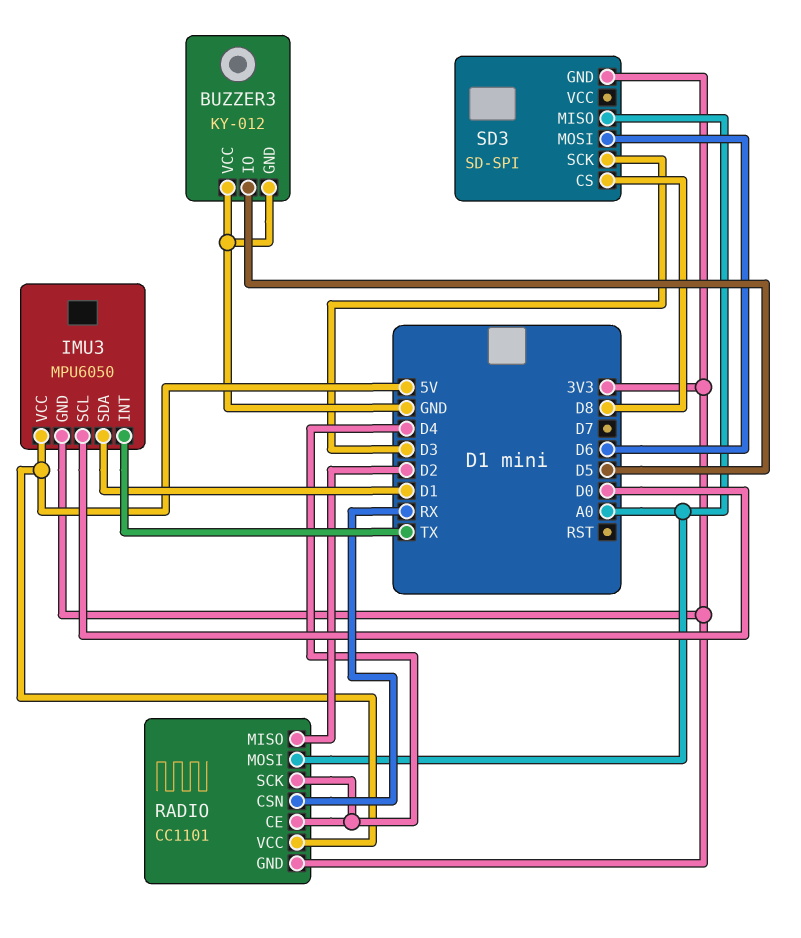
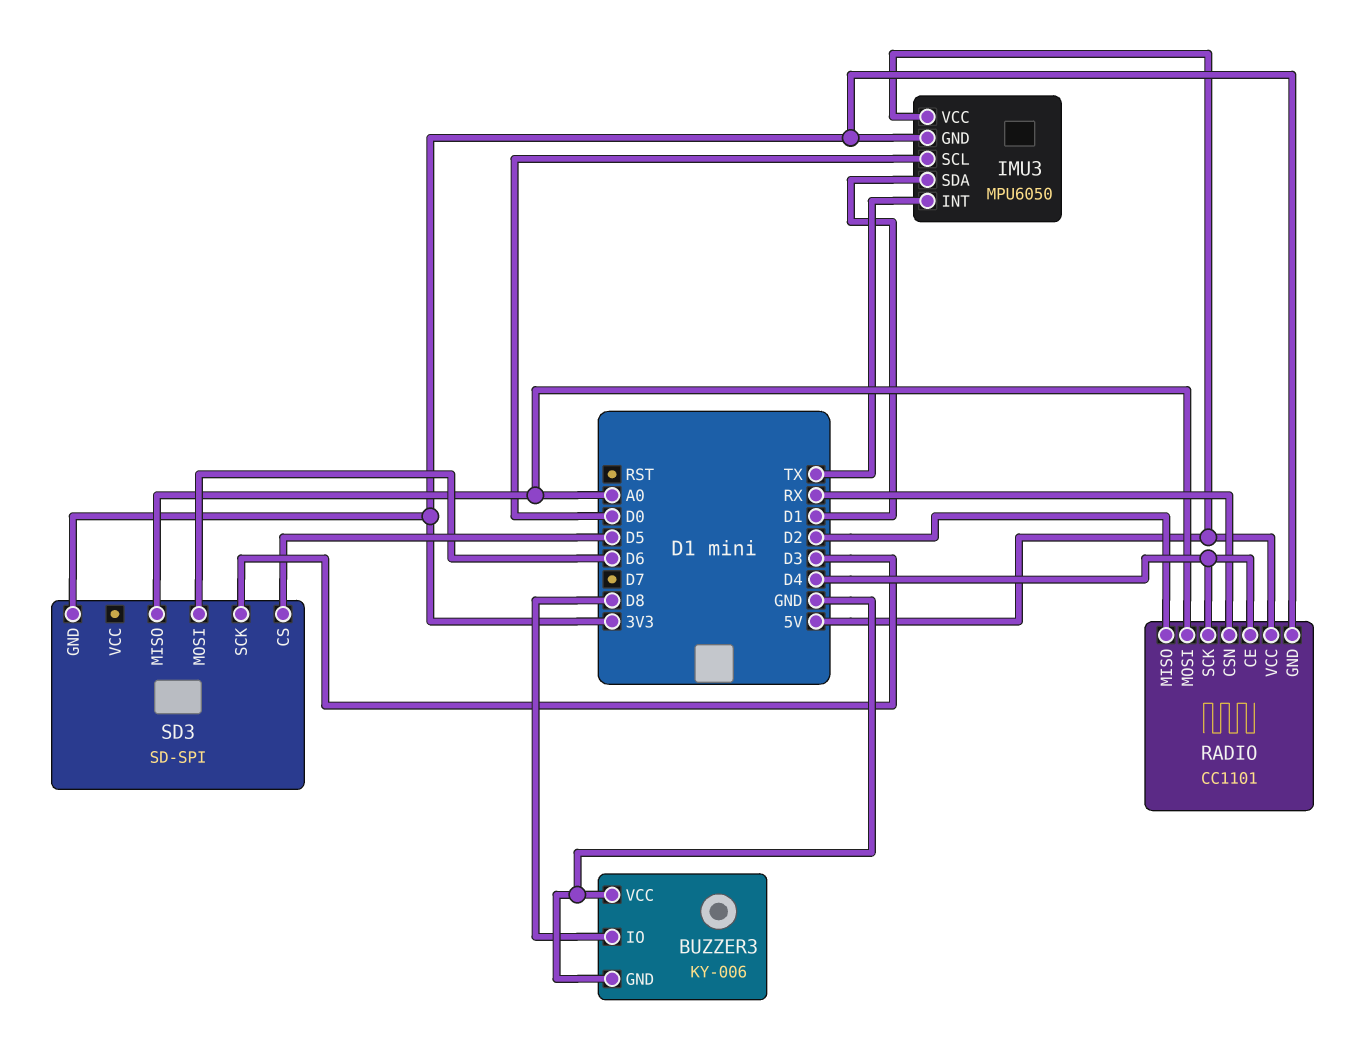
BUZZER3: KY-012 -> KY-006
BUZZER3 pin IO: D5 -> D8
SD3 pin CS: D8 -> D5

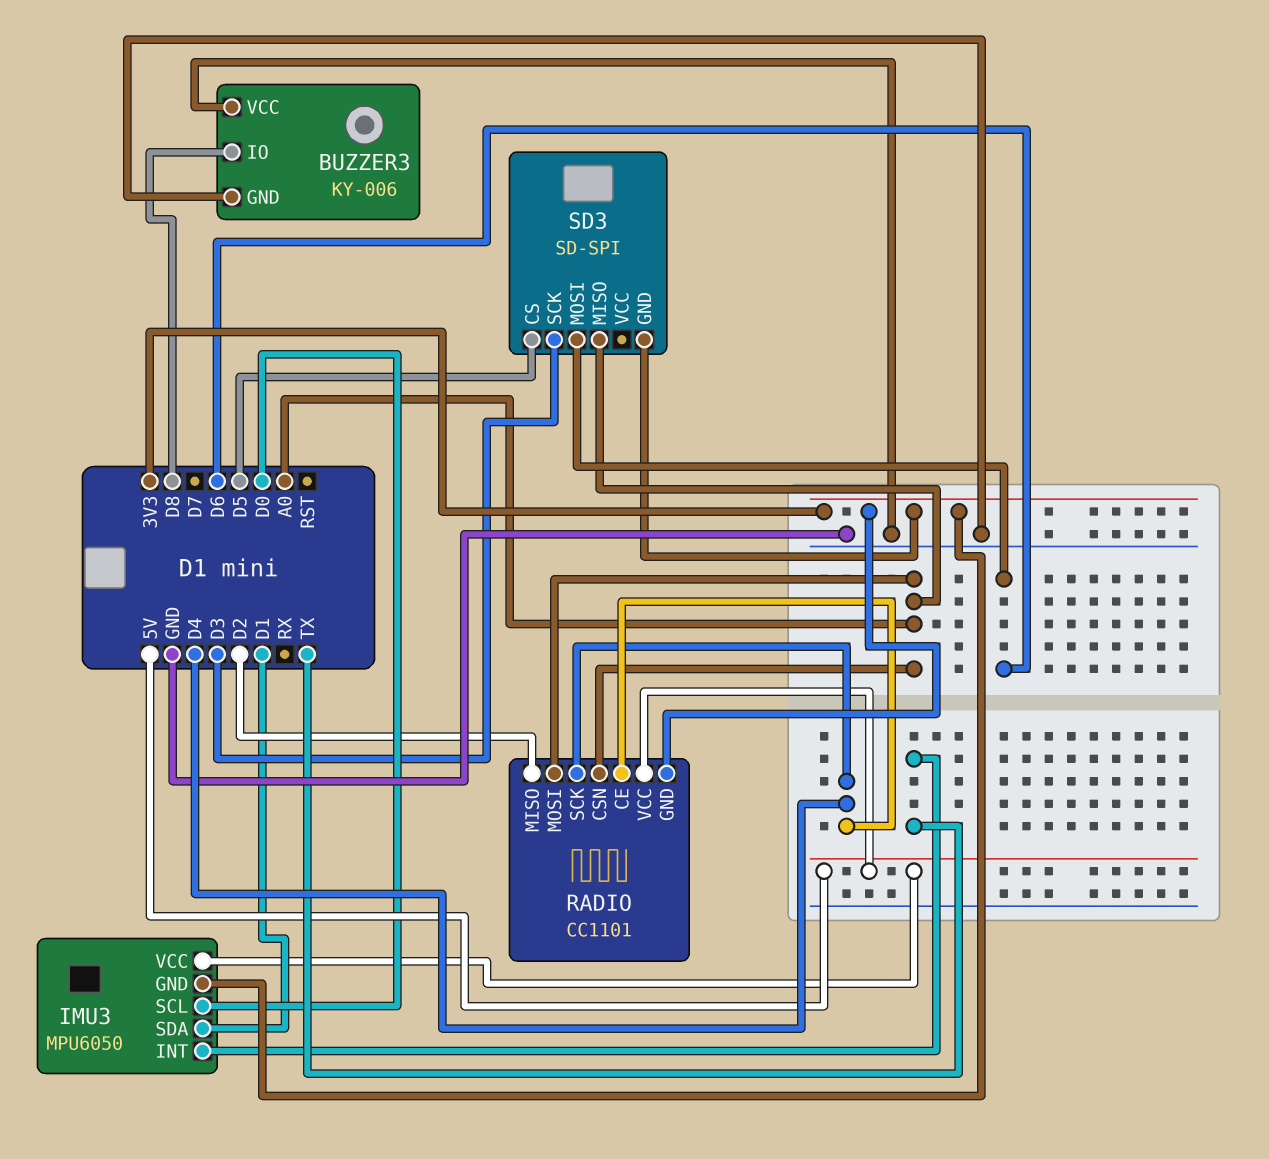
RADIO pin CSN: RX -> A0

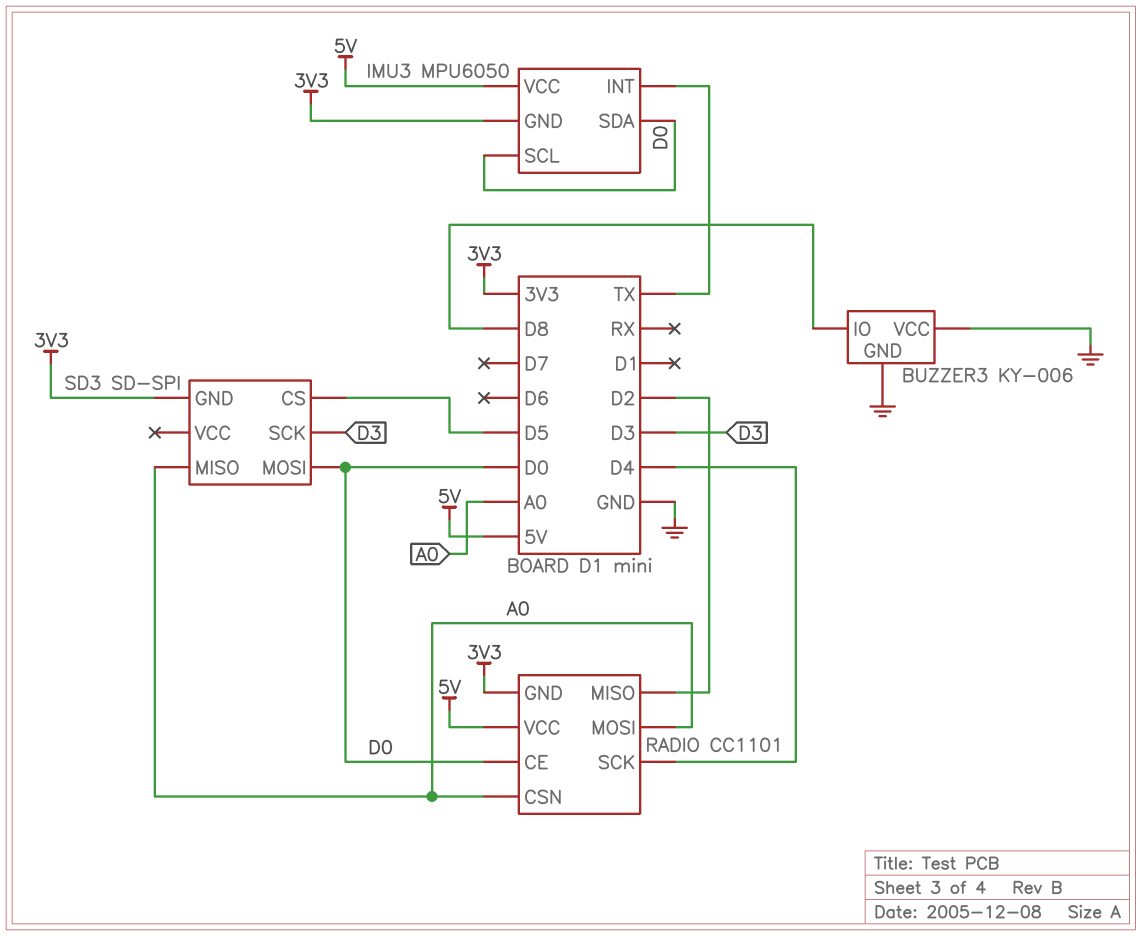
IMU3 pin SDA: D1 -> D0
RADIO pin CE: D4 -> D0
SD3 pin MOSI: D6 -> D0

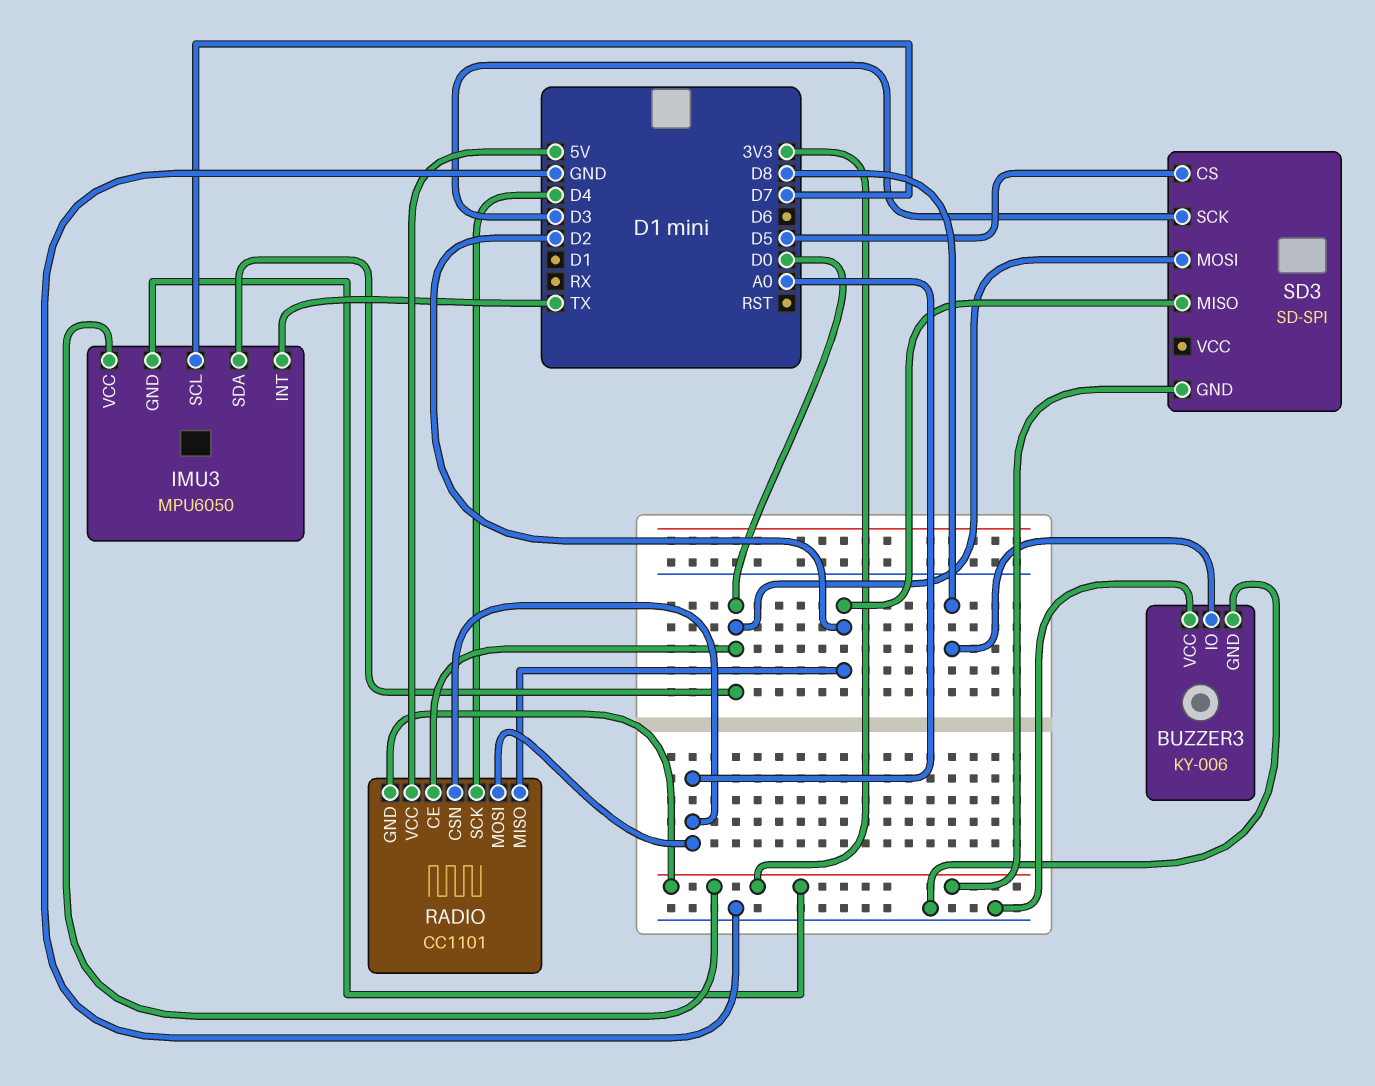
IMU3 pin SCL: D0 -> D7
IMU3 pin VCC: 5V -> 3V3
SD3 pin MISO: A0 -> D2

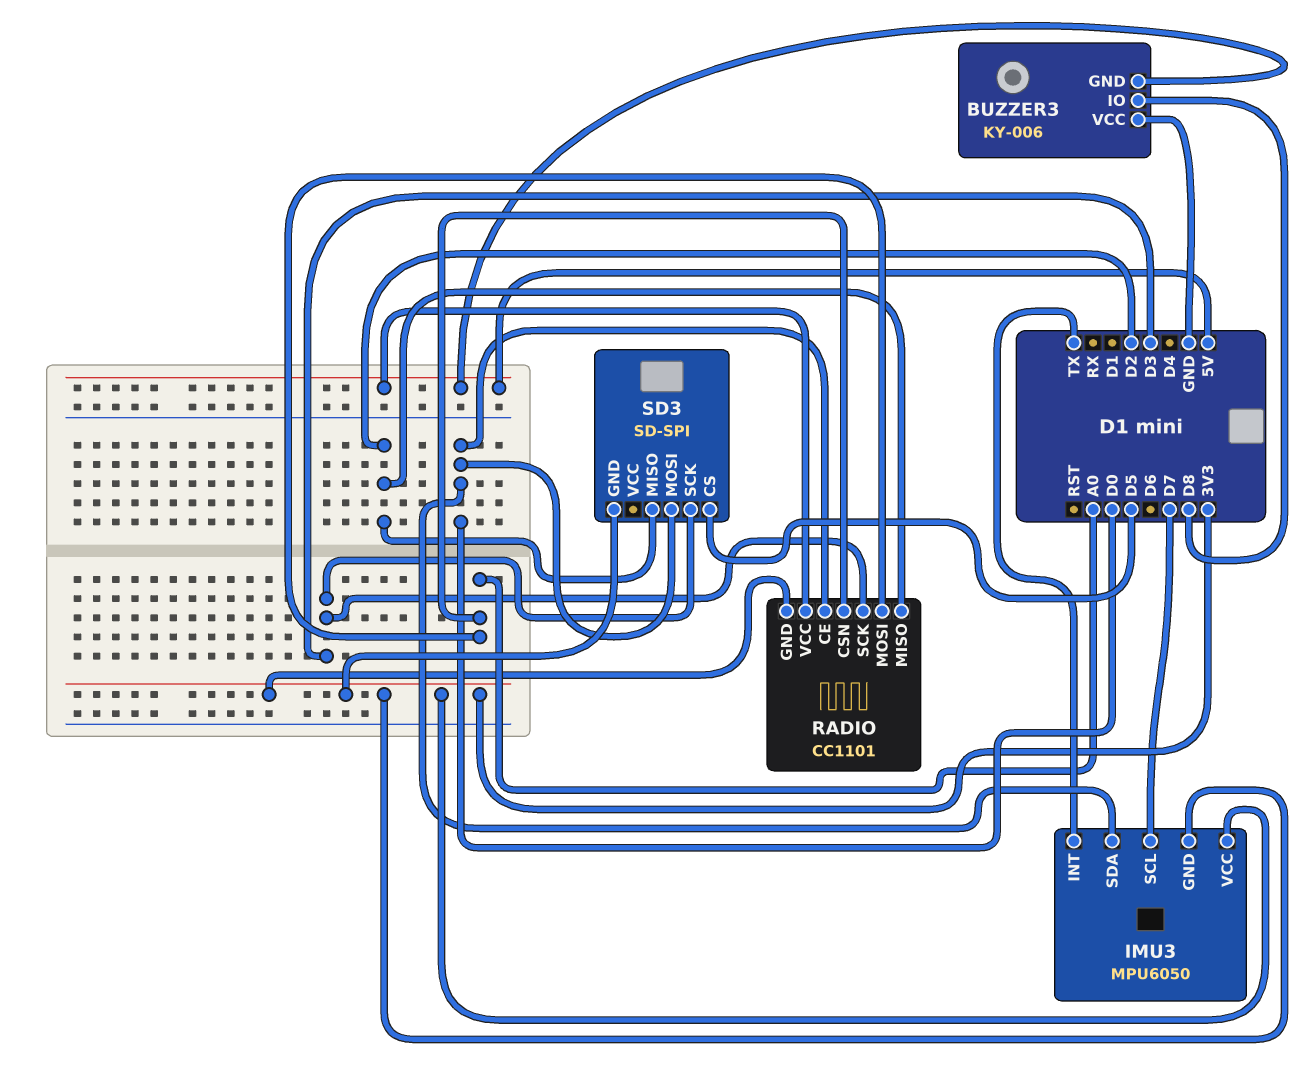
BUZZER3 pin GND: GND -> 5V
RADIO pin SCK: D4 -> D3

